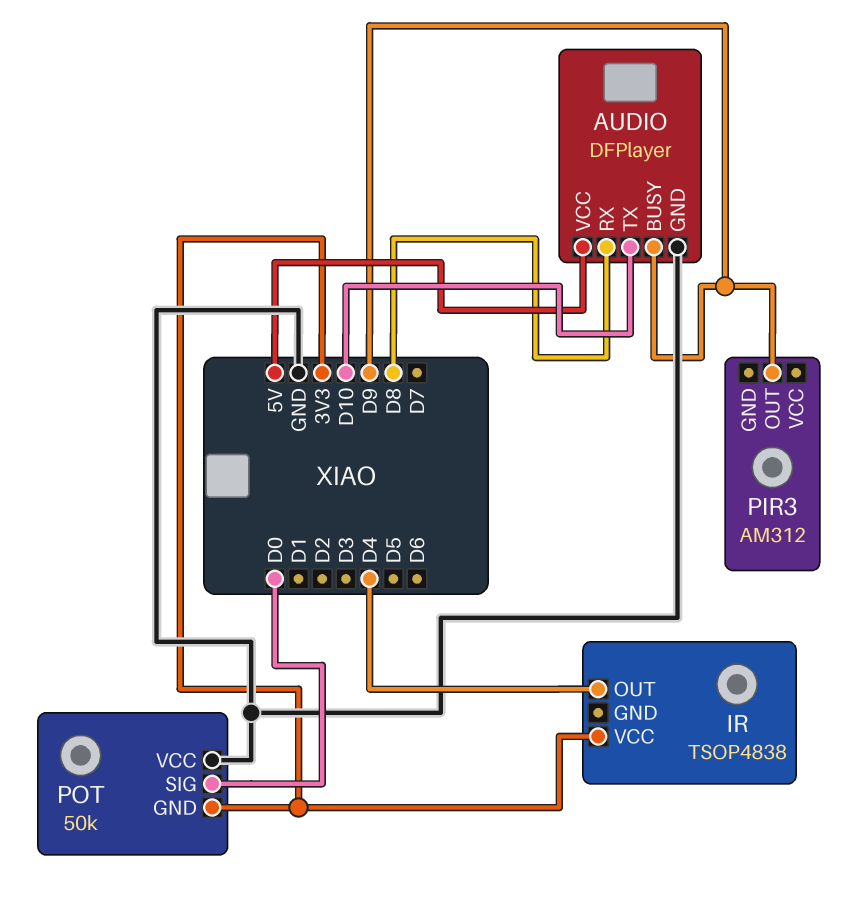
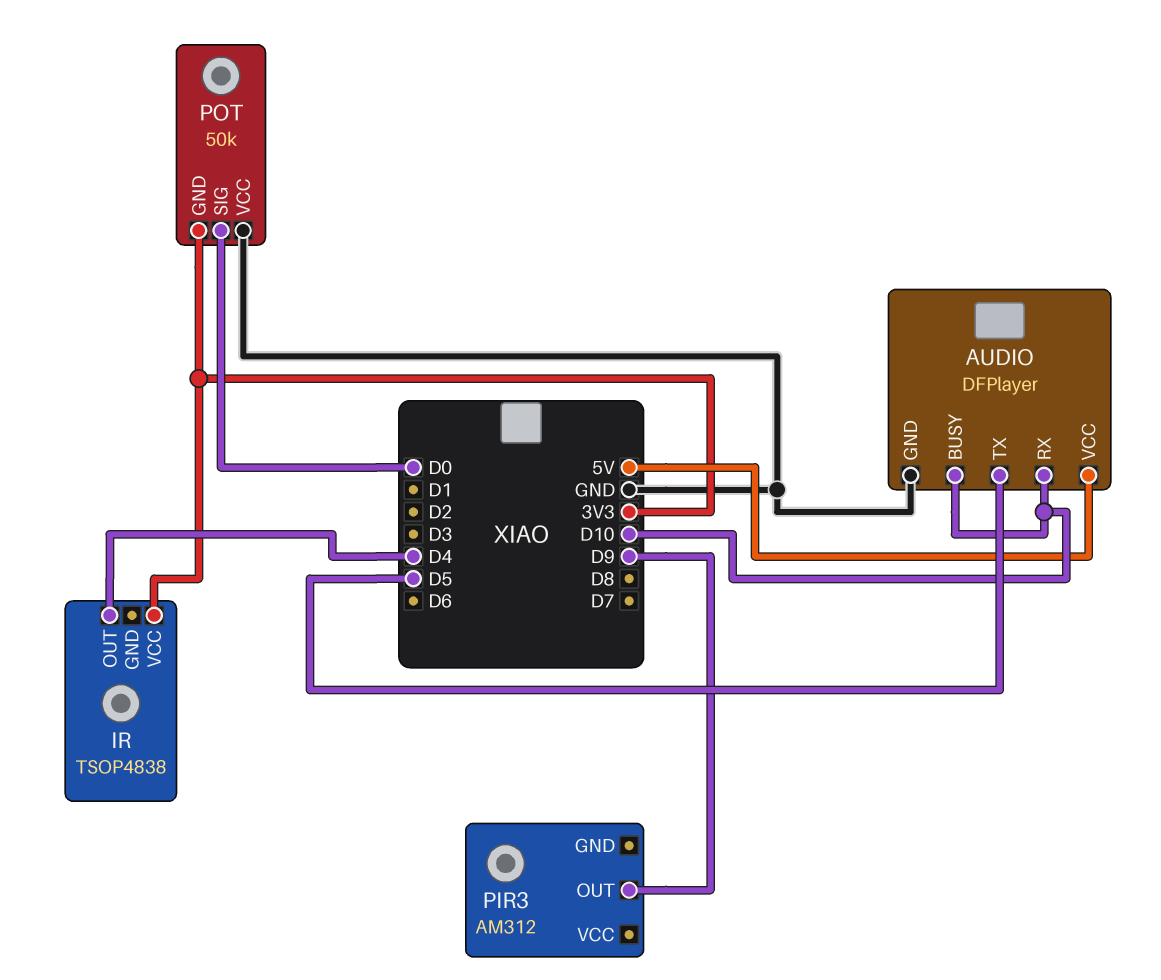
AUDIO pin BUSY: D9 -> D10
AUDIO pin RX: D8 -> D10
AUDIO pin TX: D10 -> D5

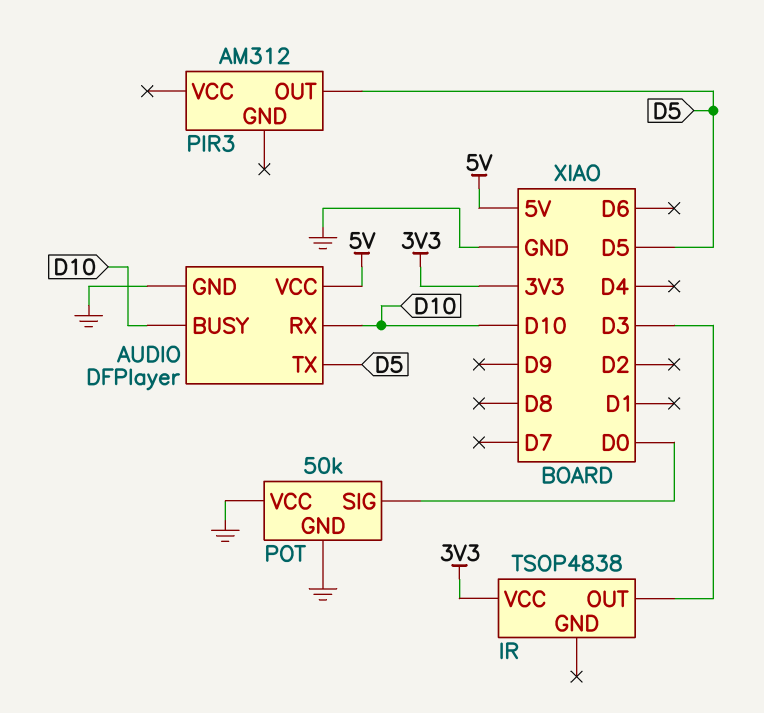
IR pin OUT: D4 -> D3
PIR3 pin OUT: D9 -> D5
POT pin GND: 3V3 -> GND

